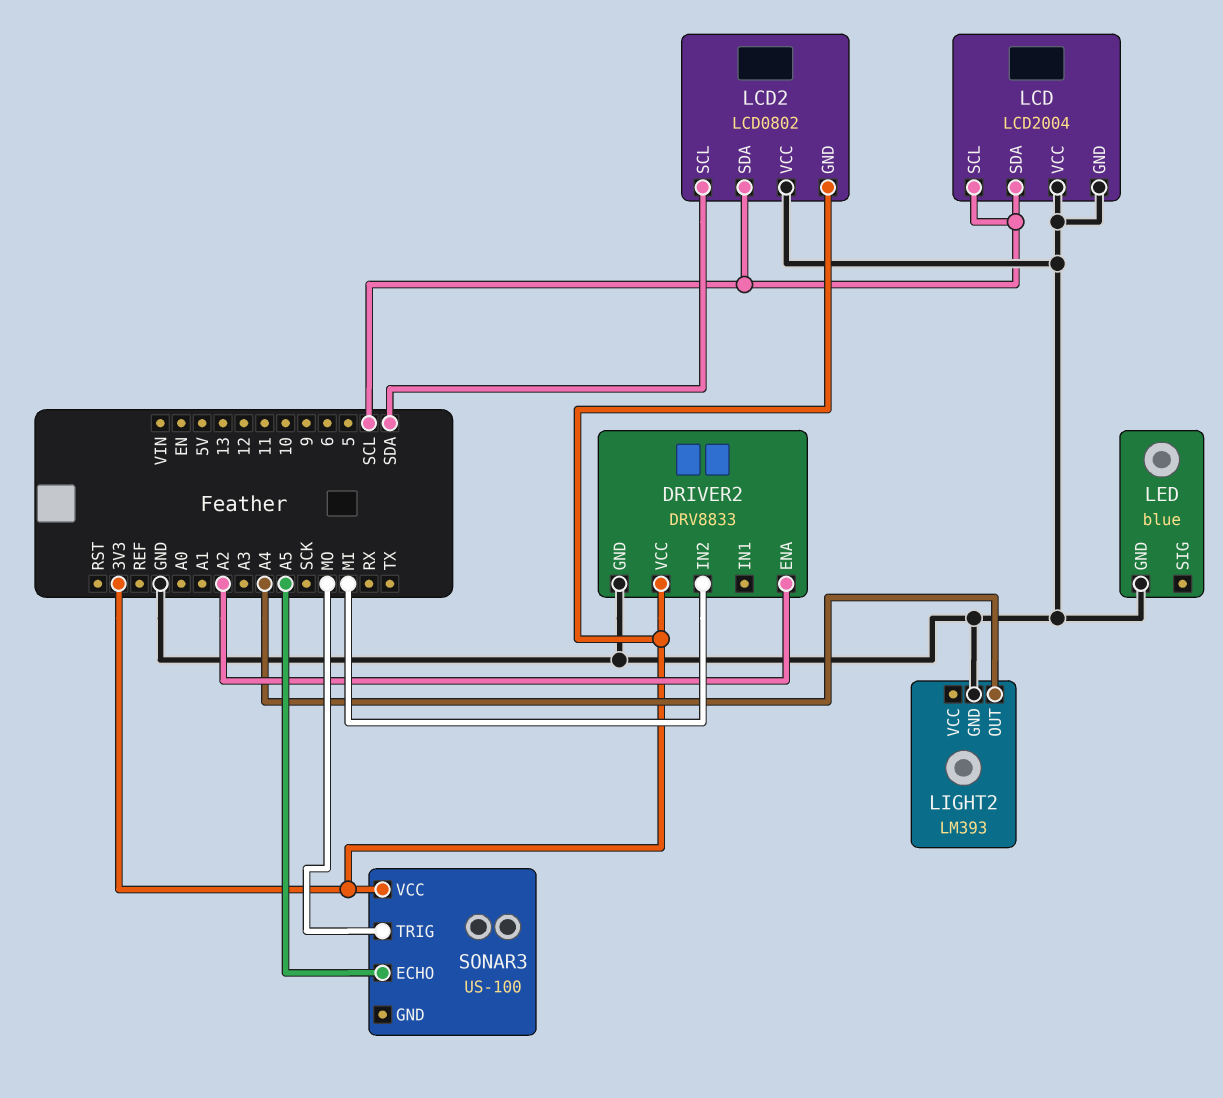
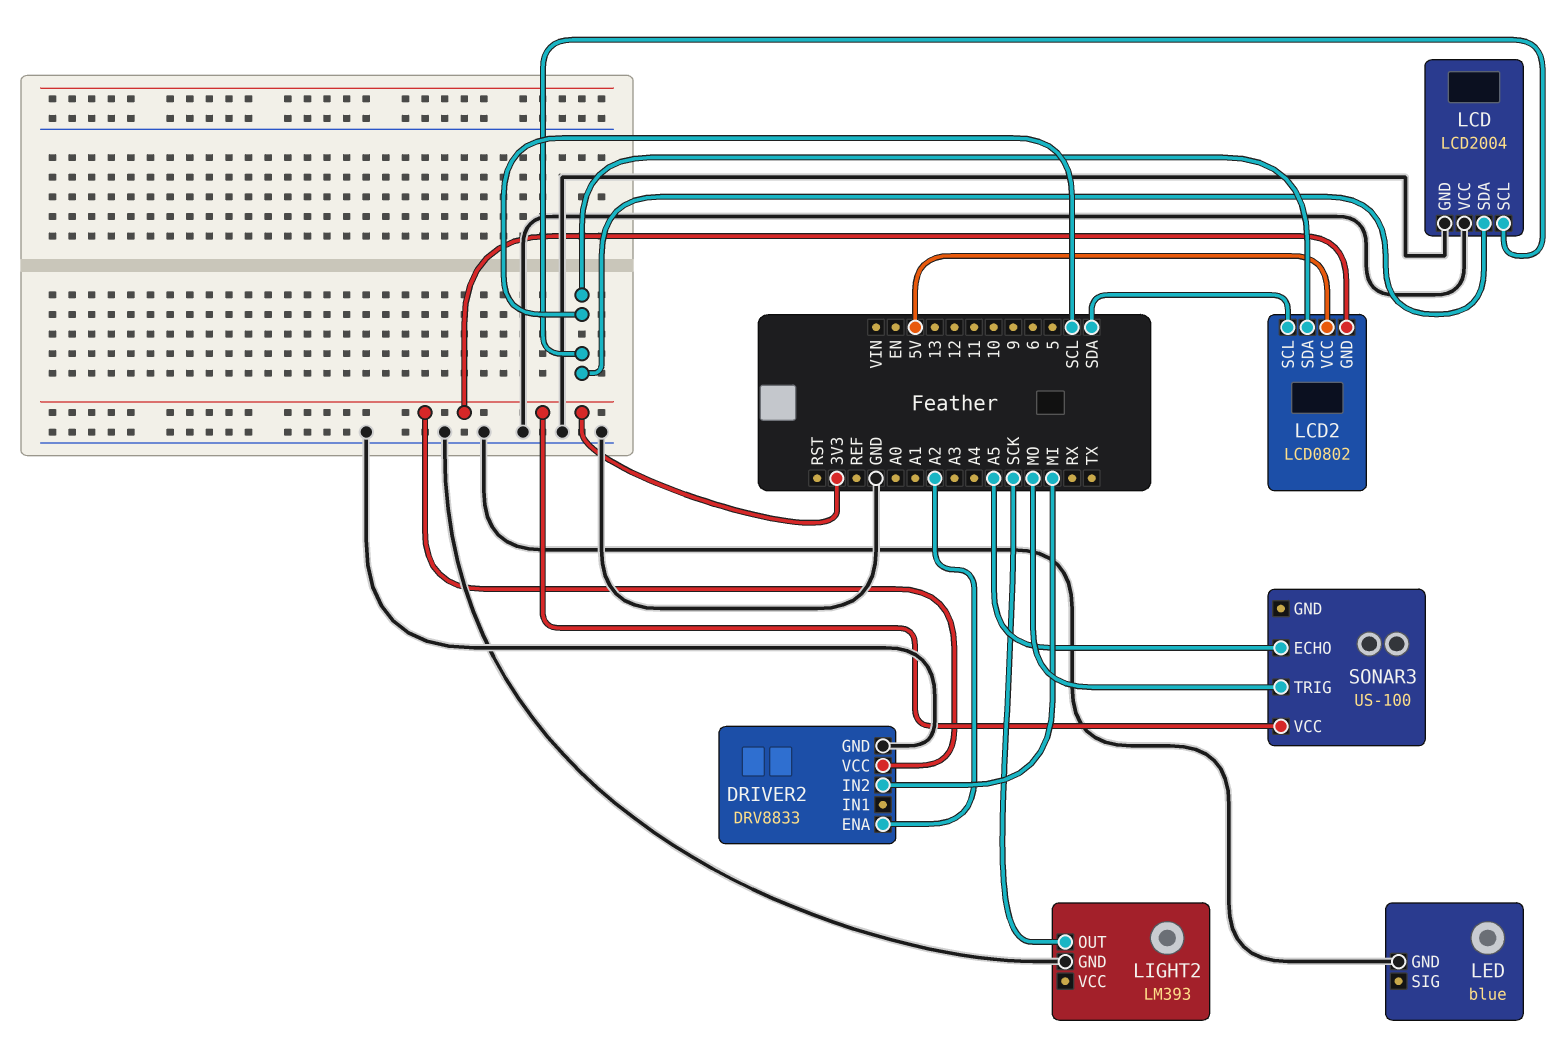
LCD2 pin VCC: GND -> 5V
LIGHT2 pin OUT: A4 -> SCK

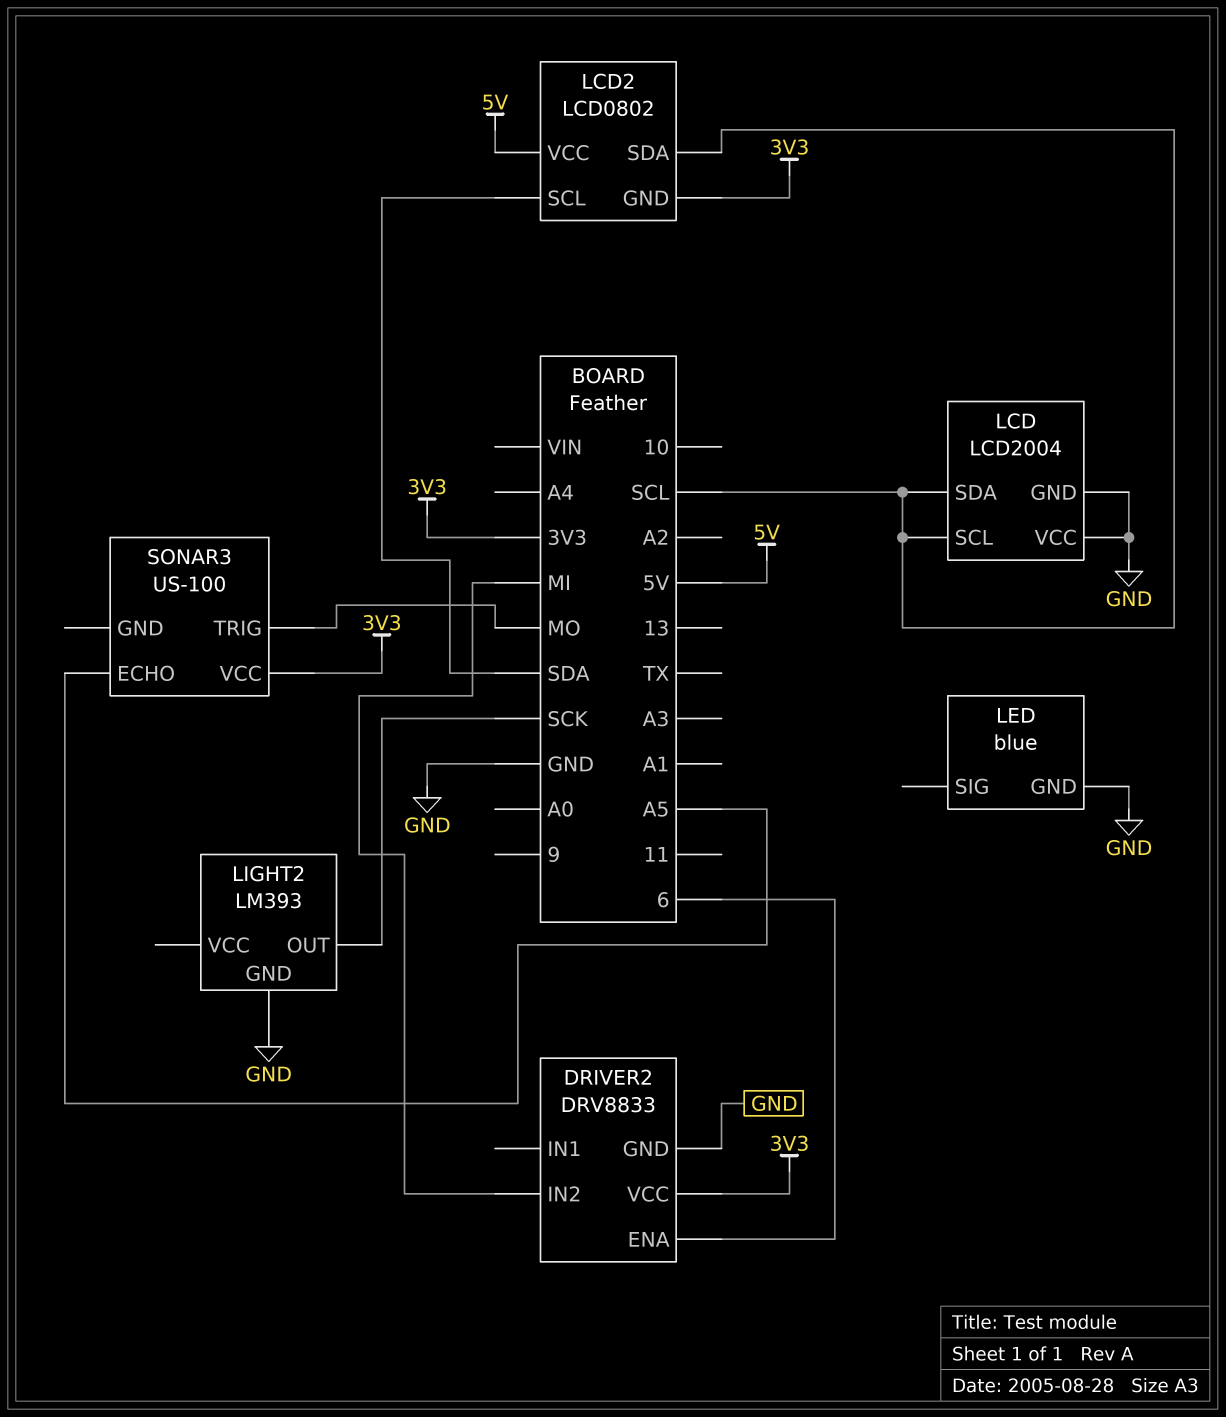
DRIVER2 pin ENA: A2 -> 6

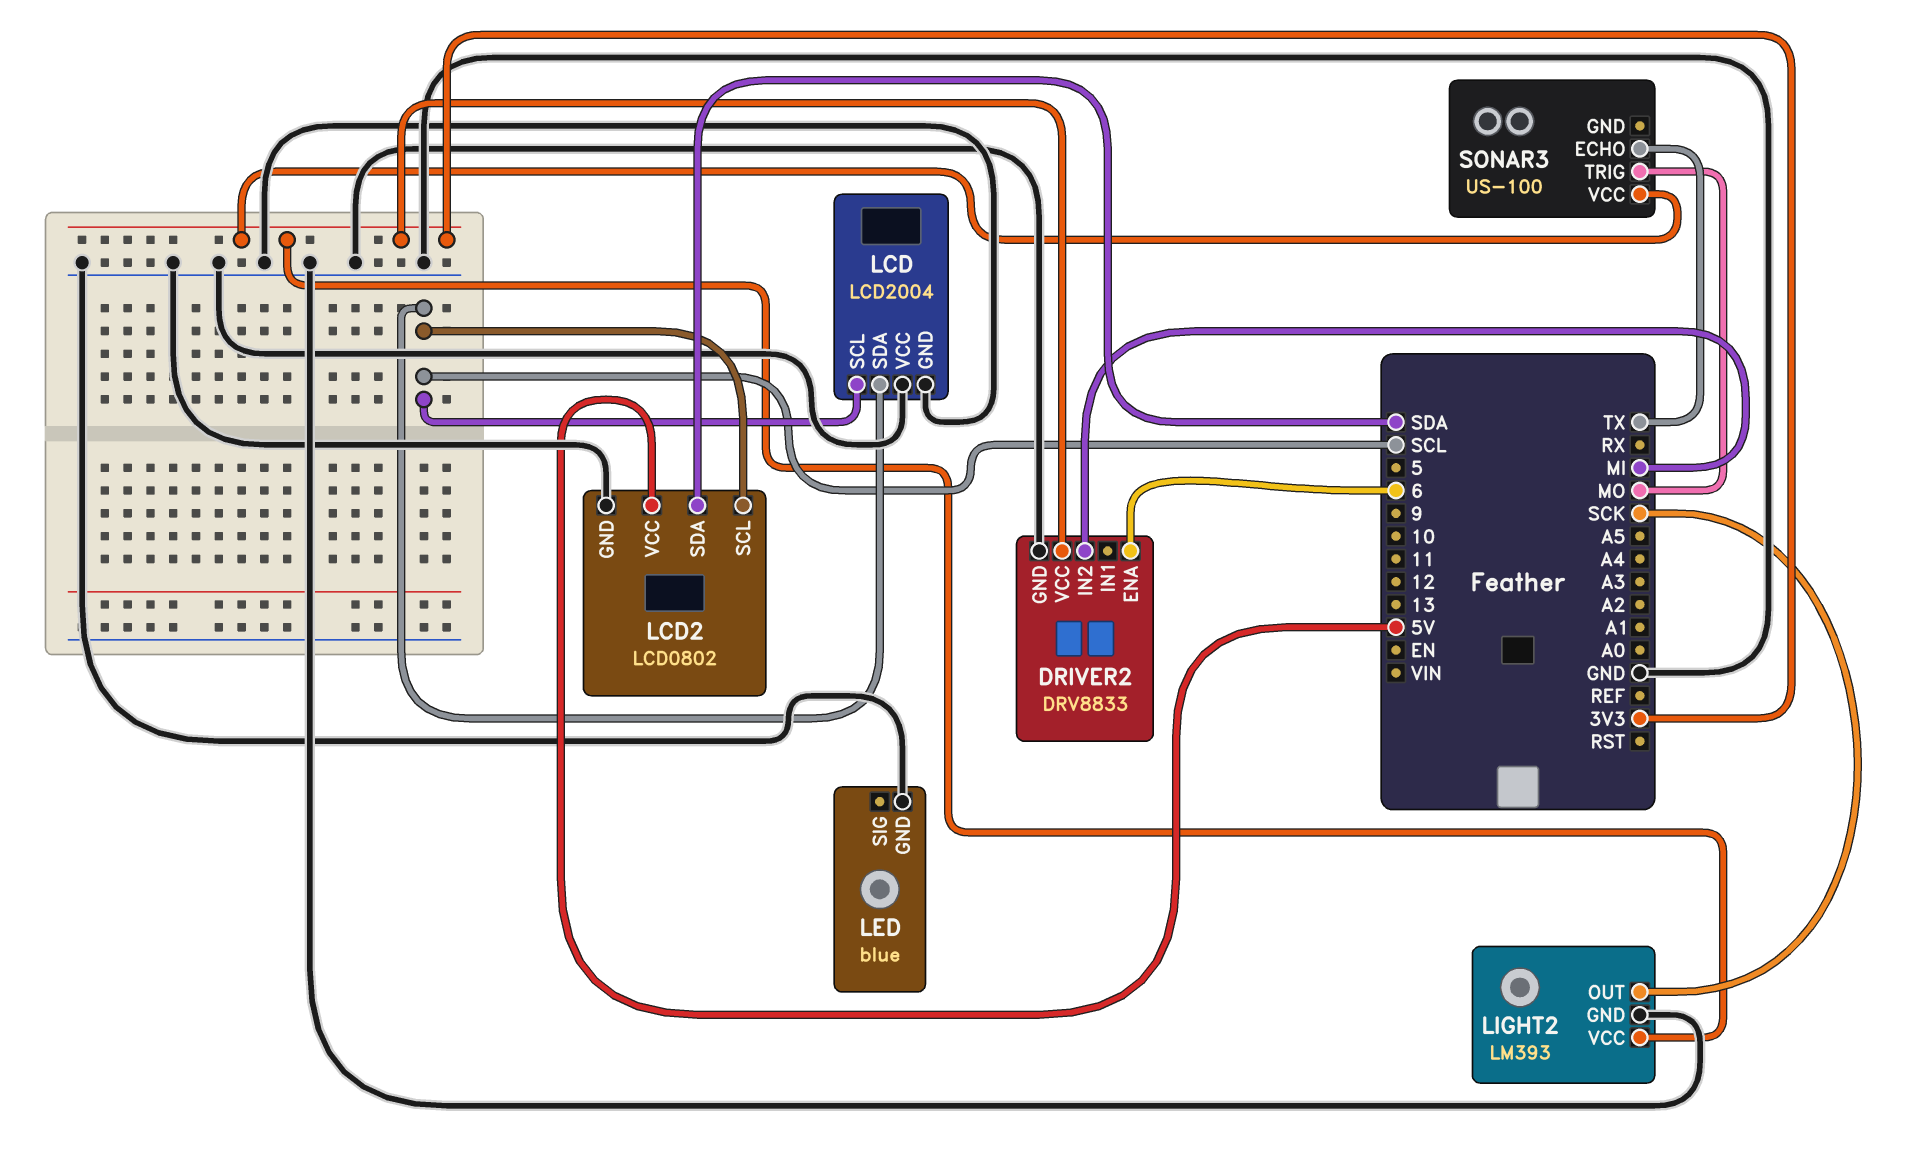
LCD2 pin GND: 3V3 -> GND
LCD2 pin SCL: SDA -> SCL
LCD2 pin SDA: SCL -> SDA
LIGHT2 pin VCC: none -> 3V3
SONAR3 pin ECHO: A5 -> TX

